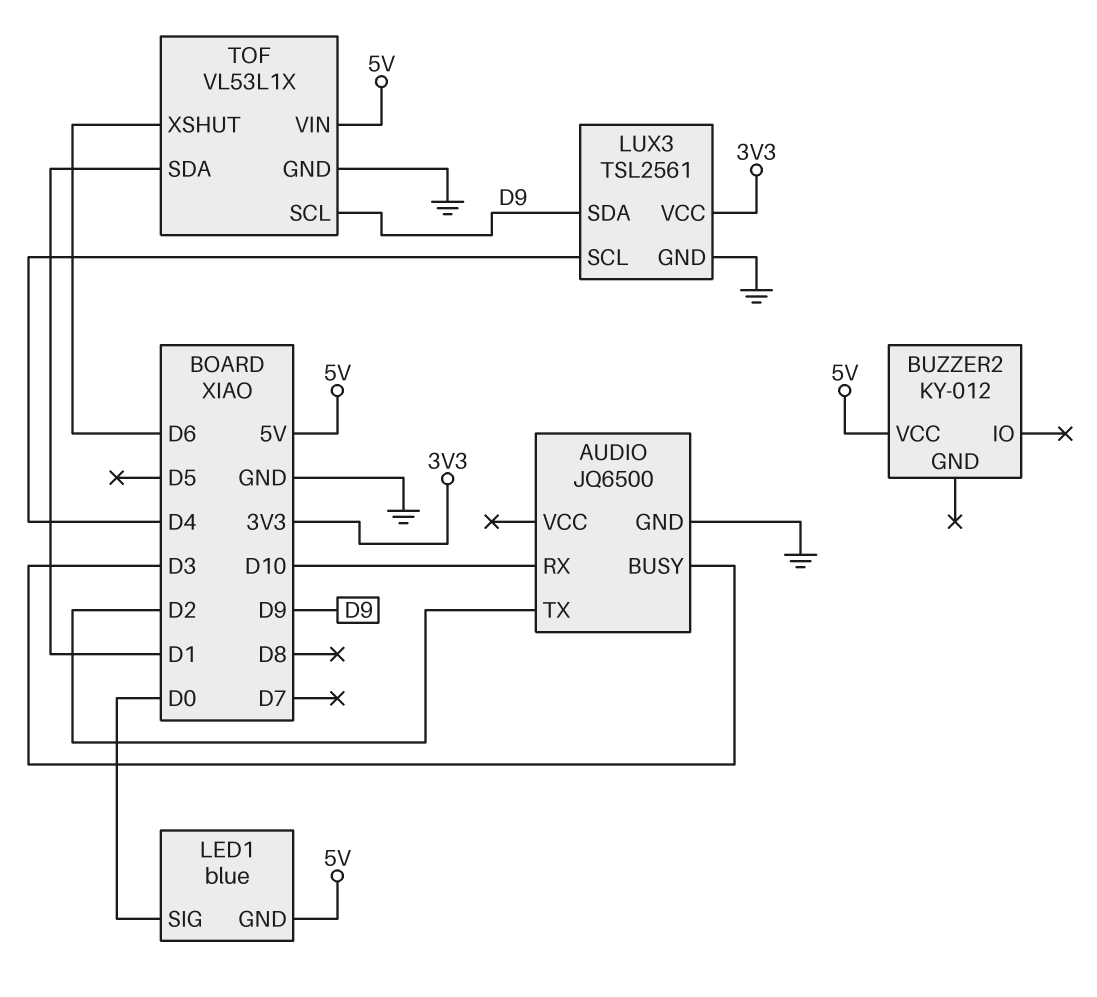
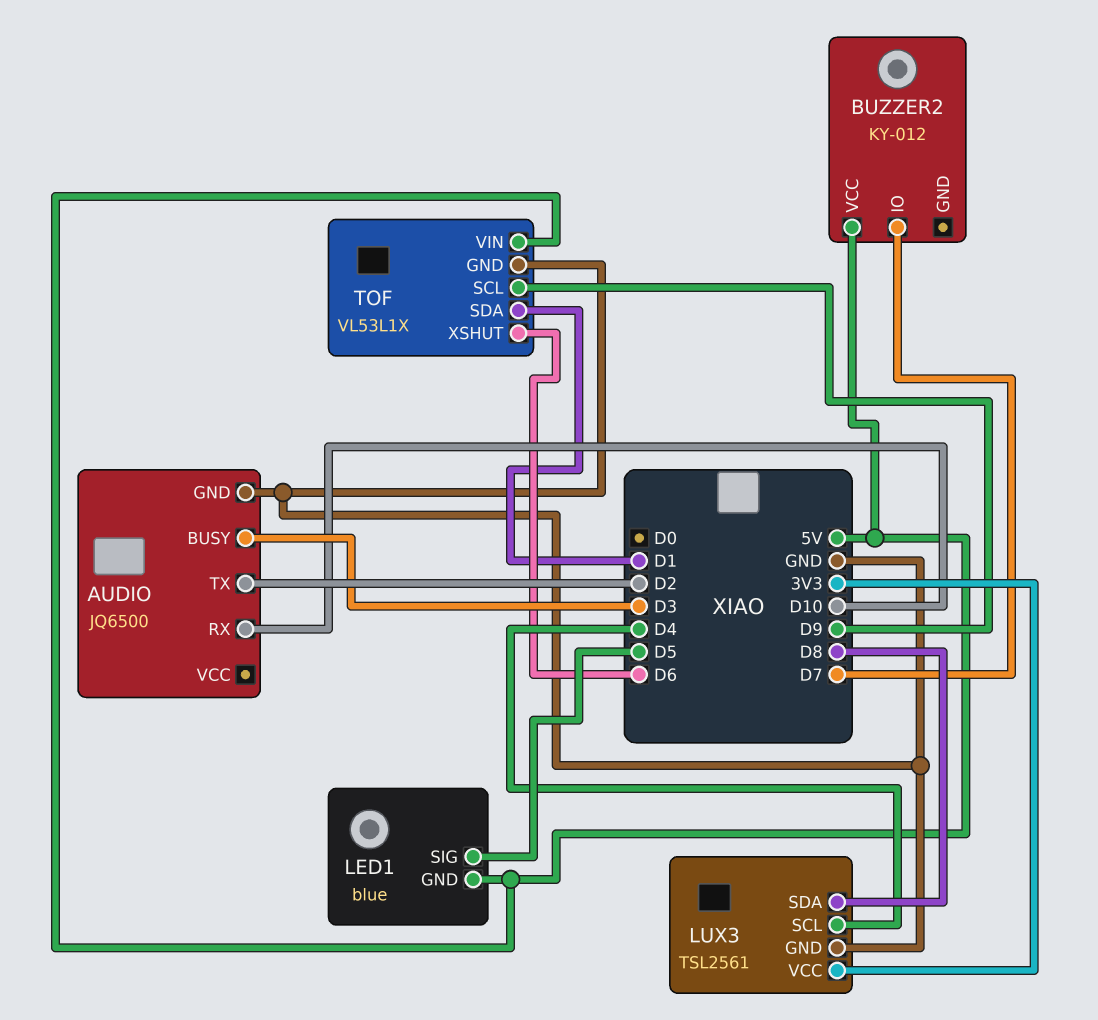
BUZZER2 pin IO: none -> D7
LED1 pin SIG: D0 -> D5
LUX3 pin SDA: D9 -> D8

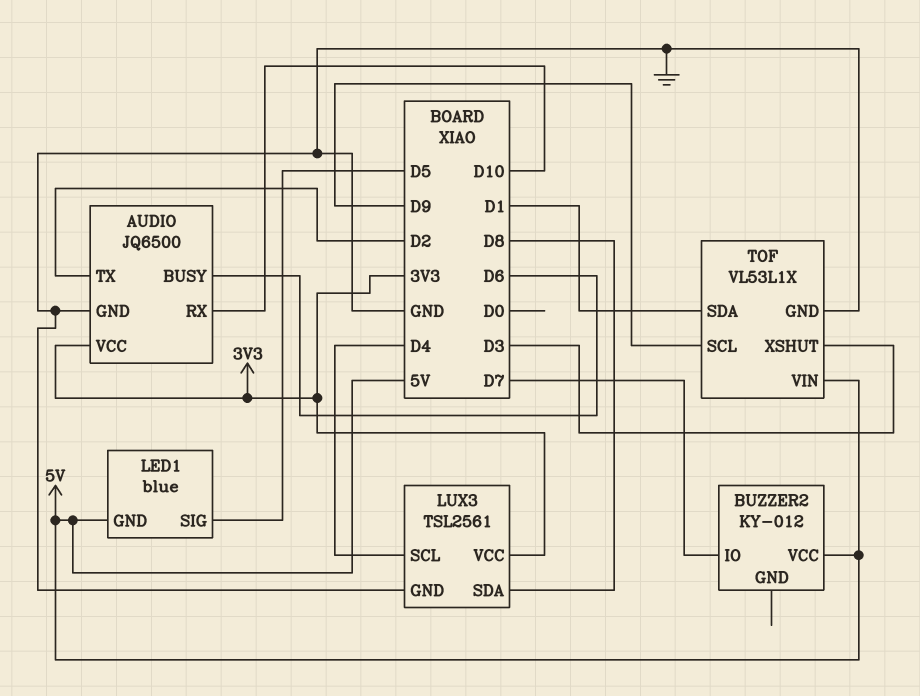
AUDIO pin BUSY: D3 -> D6
AUDIO pin VCC: none -> 3V3
TOF pin XSHUT: D6 -> D3

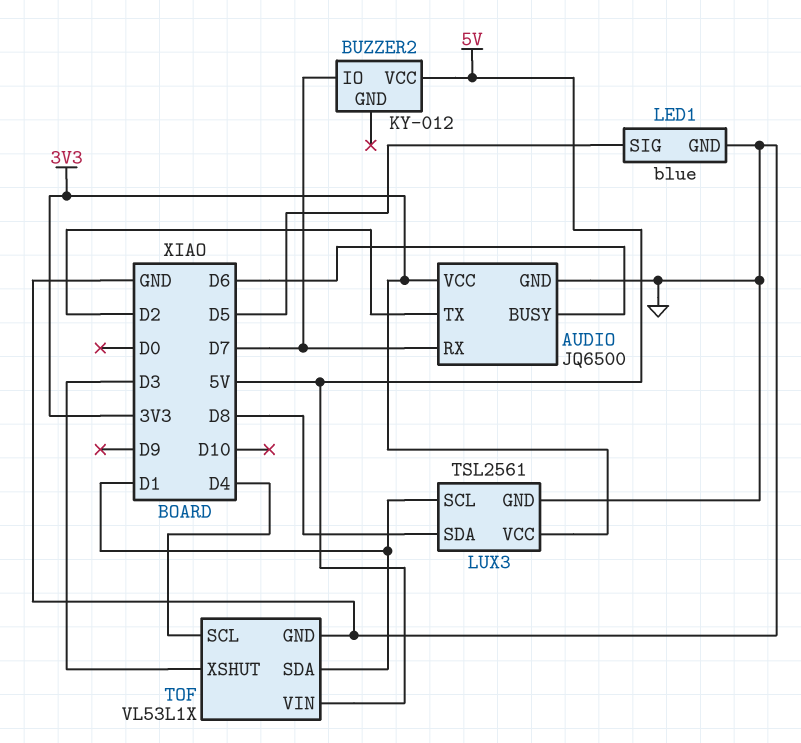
AUDIO pin RX: D10 -> D7
LED1 pin GND: 5V -> GND
LUX3 pin SCL: D4 -> D1
TOF pin SCL: D9 -> D4

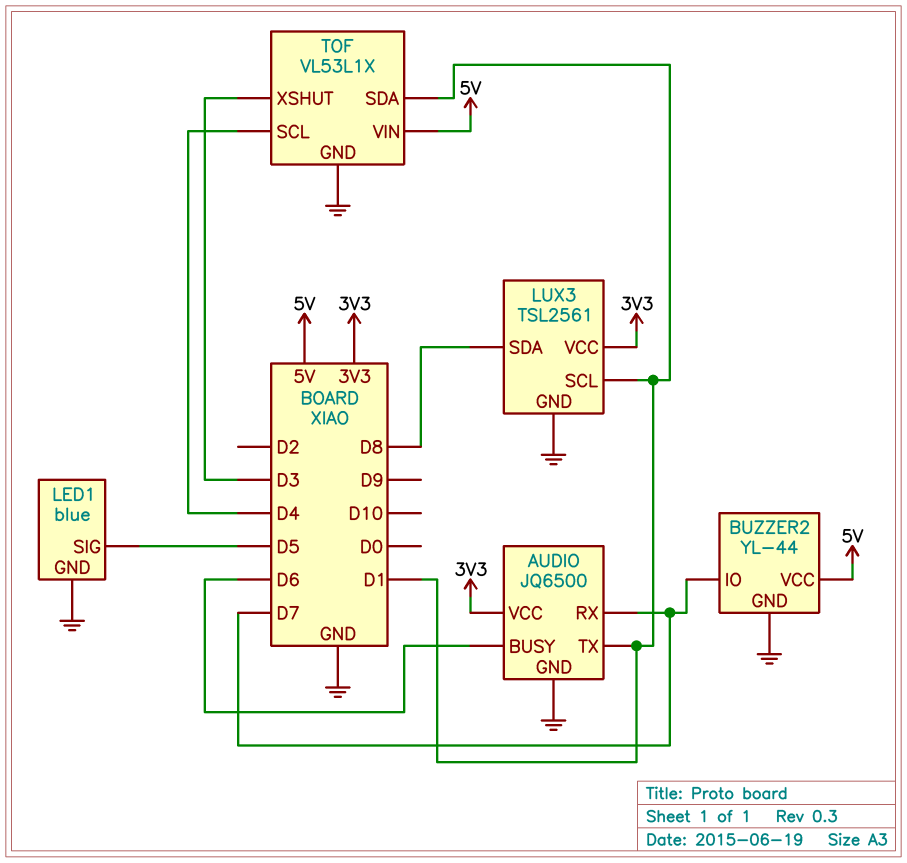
AUDIO pin TX: D2 -> D1
BUZZER2: KY-012 -> YL-44
BUZZER2 pin GND: none -> GND

